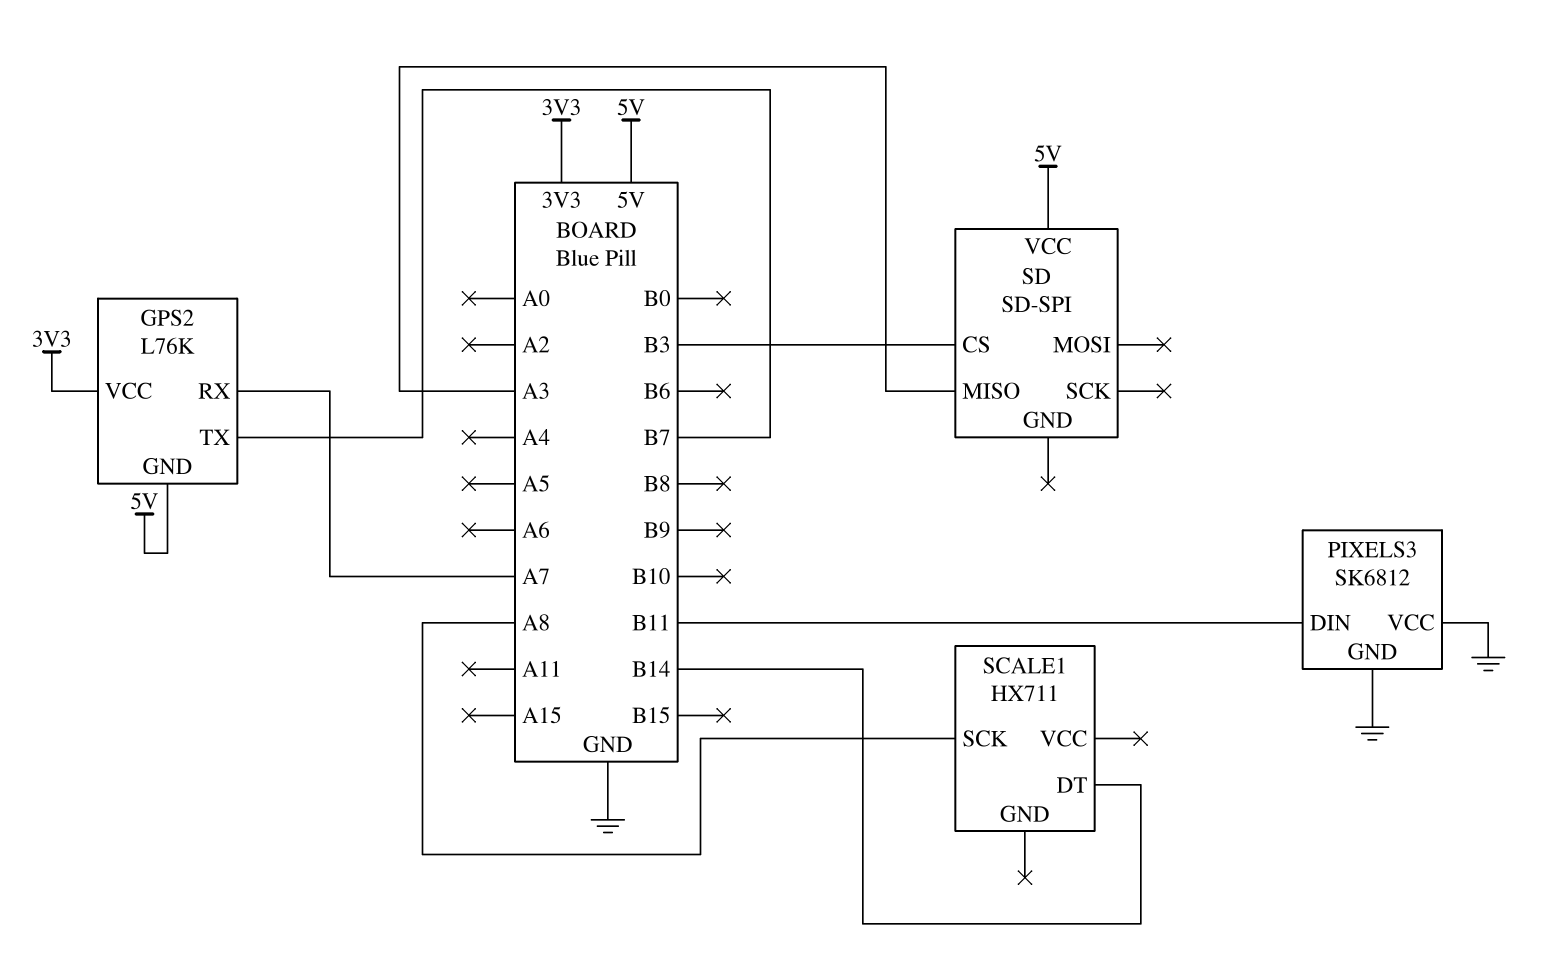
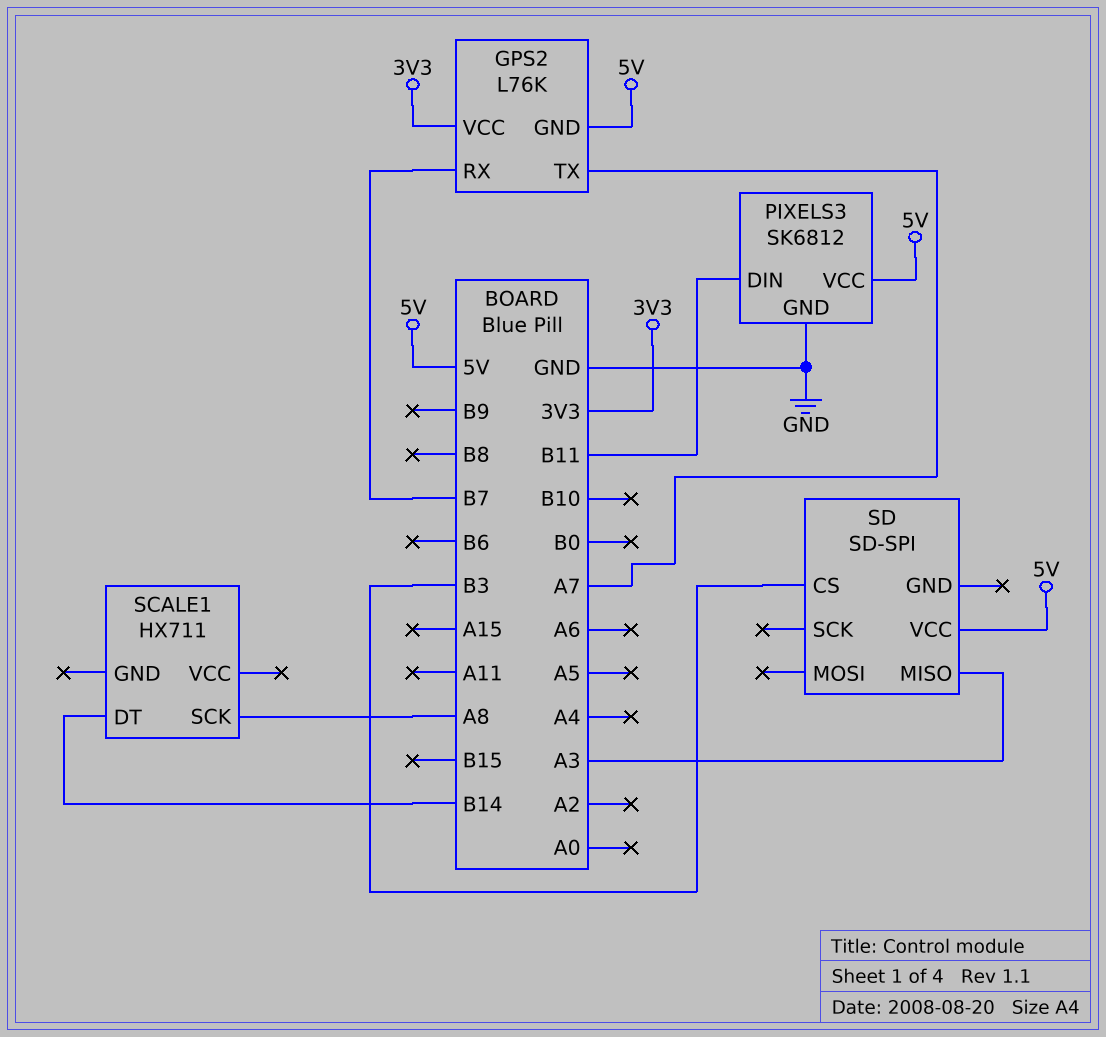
GPS2 pin RX: A7 -> B7
GPS2 pin TX: B7 -> A7
PIXELS3 pin VCC: GND -> 5V

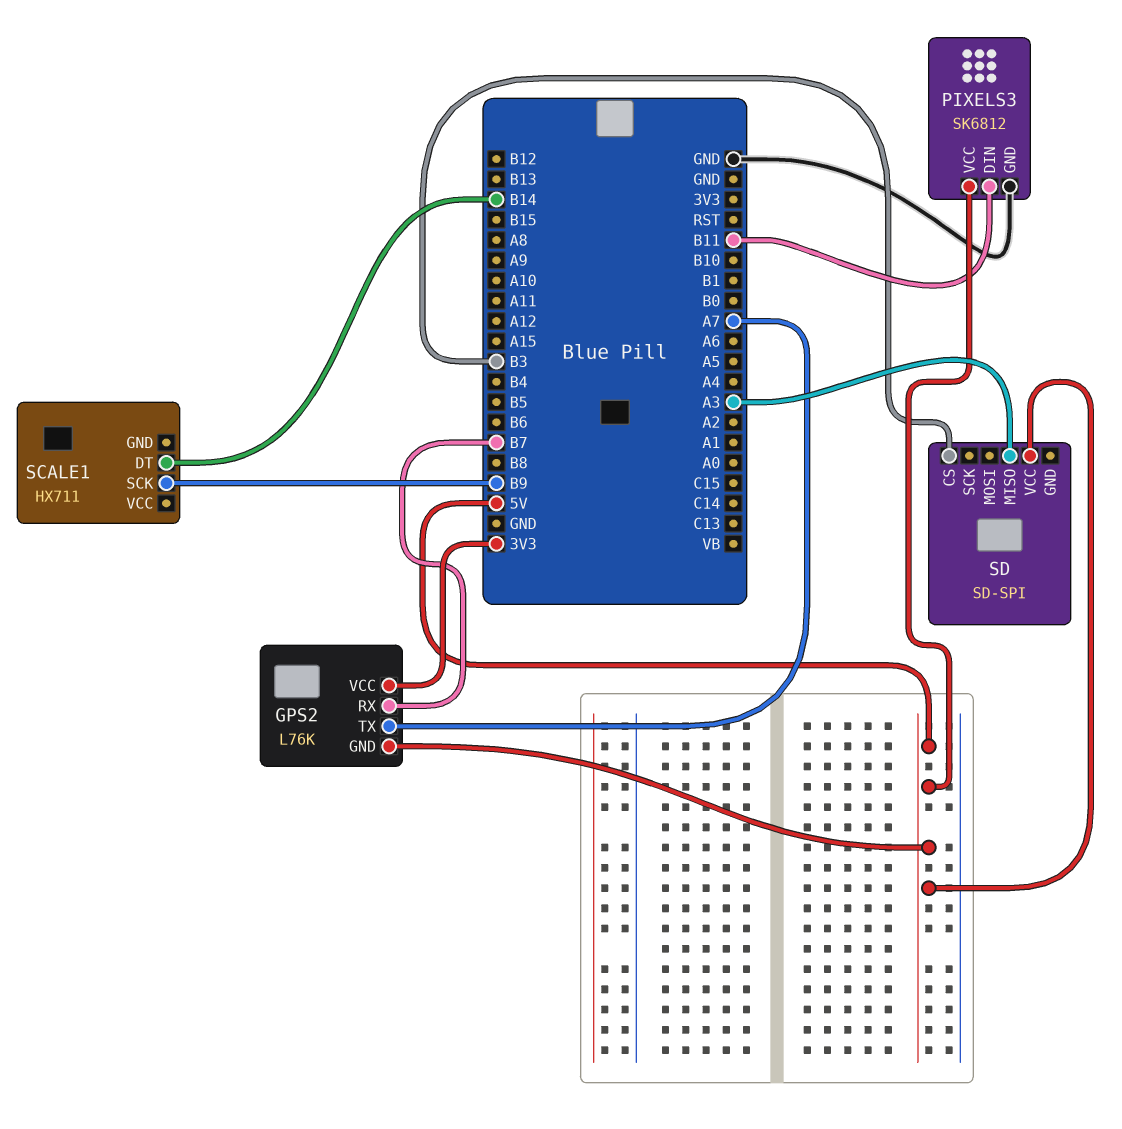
SCALE1 pin SCK: A8 -> B9

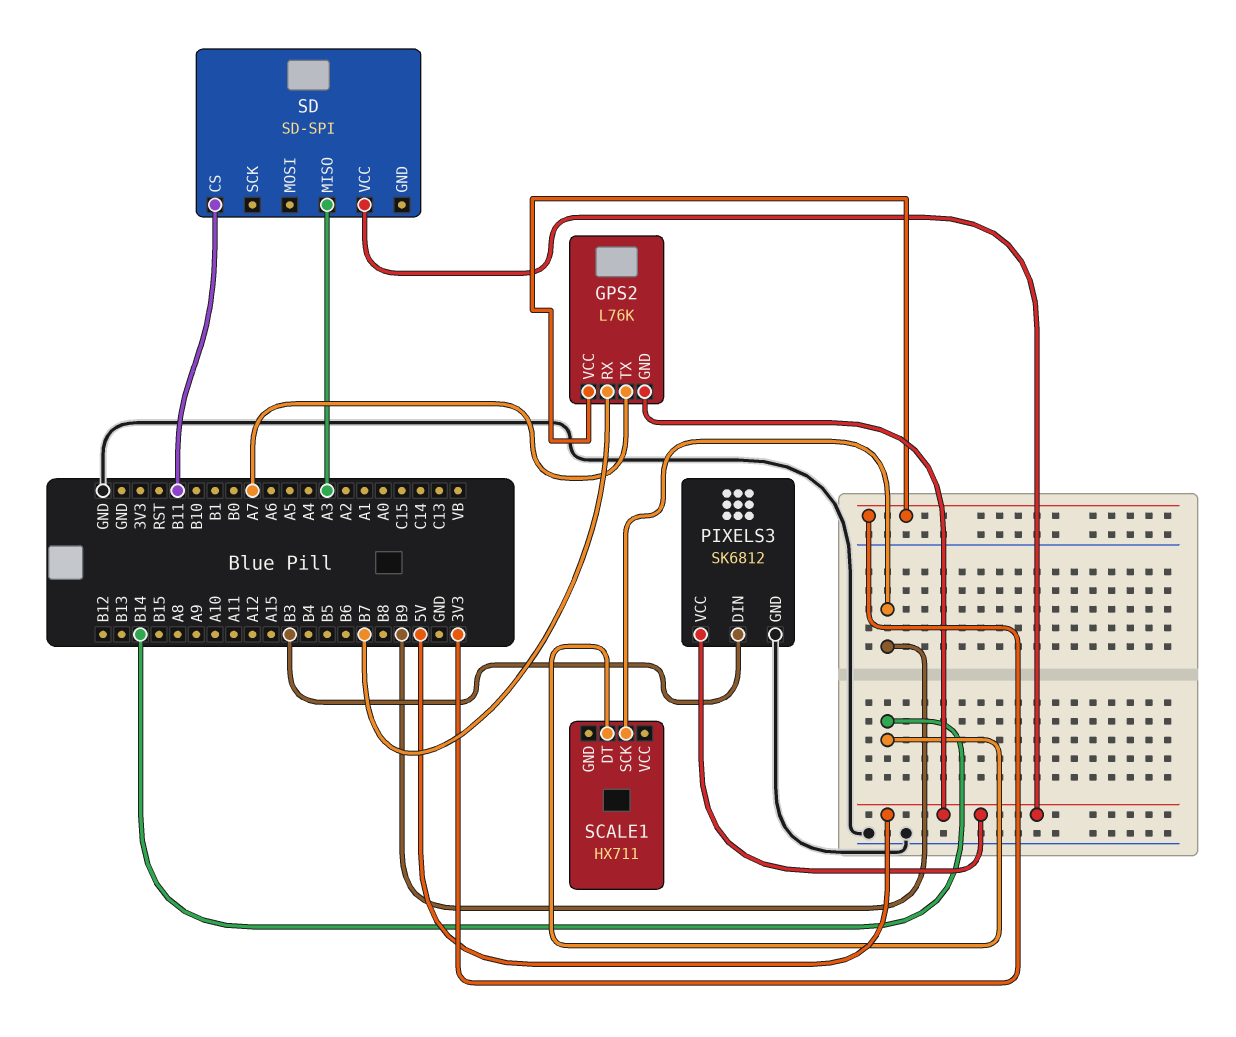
PIXELS3 pin DIN: B11 -> B3
SD pin CS: B3 -> B11

